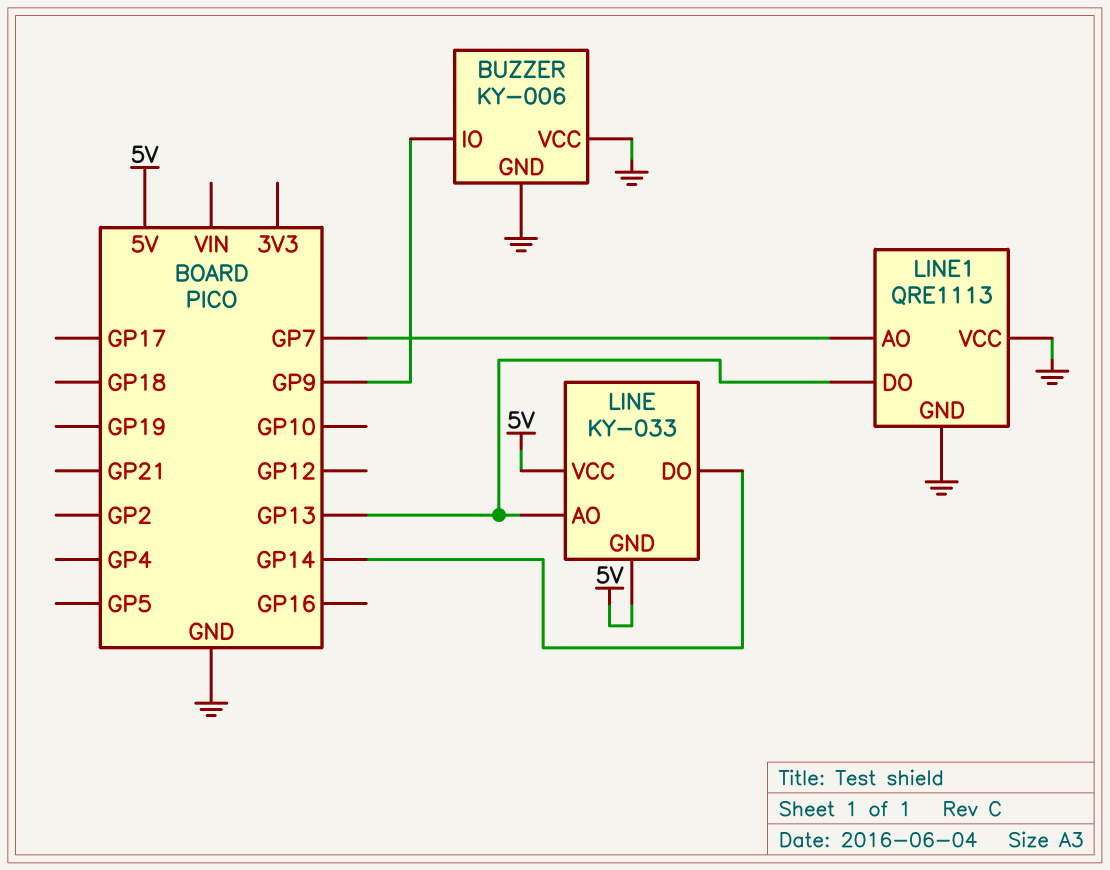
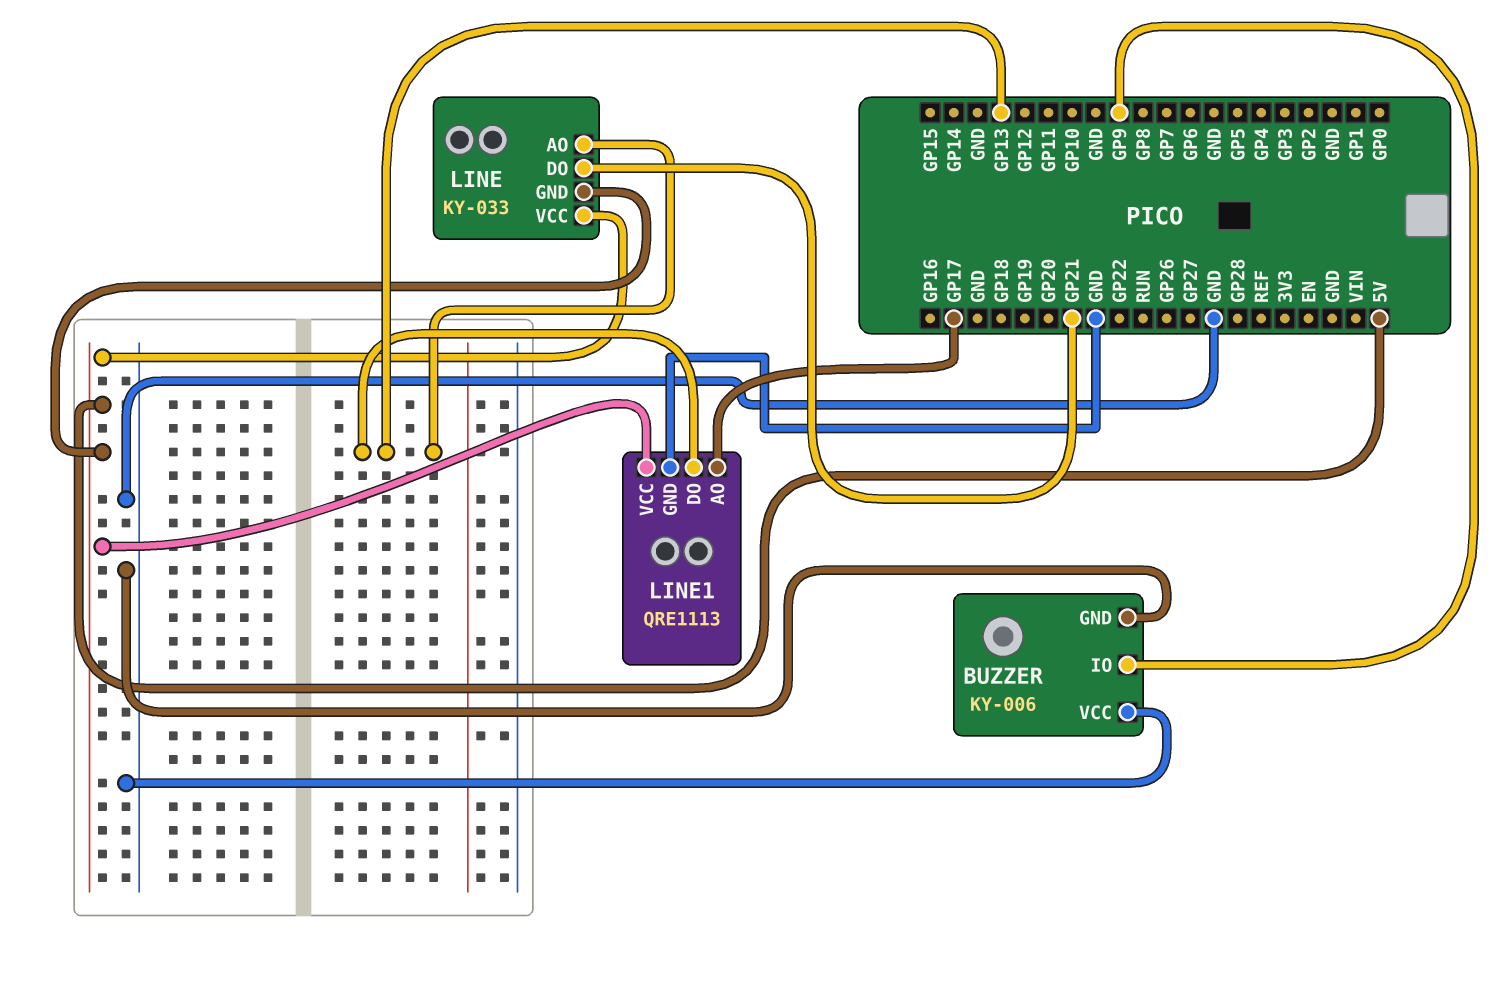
LINE pin DO: GP14 -> GP21
LINE1 pin AO: GP7 -> GP17
LINE1 pin VCC: GND -> 5V

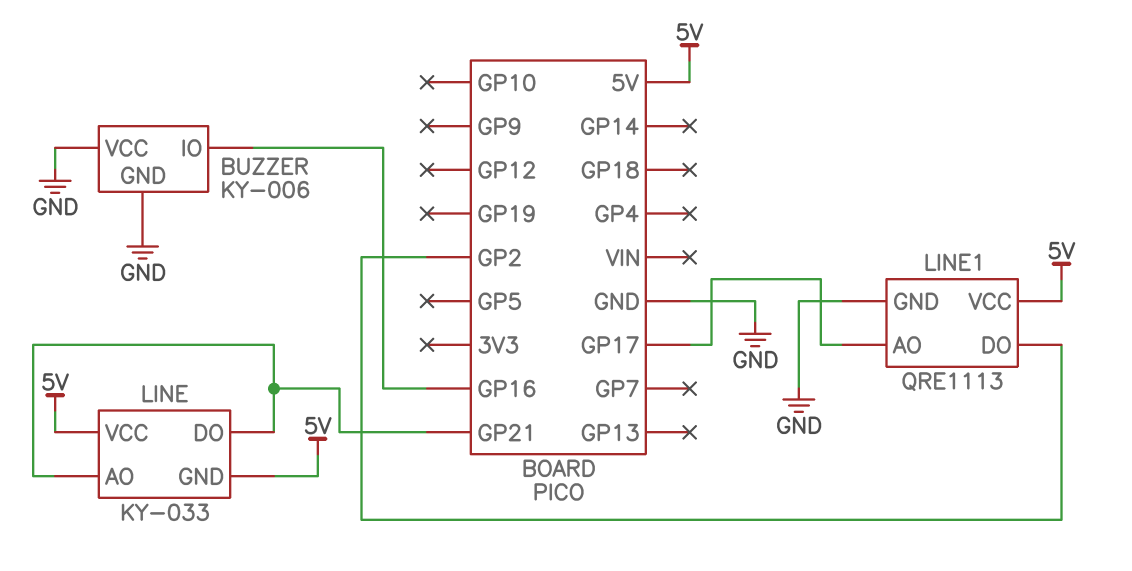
BUZZER pin IO: GP9 -> GP16
LINE pin AO: GP13 -> GP21
LINE1 pin DO: GP13 -> GP2

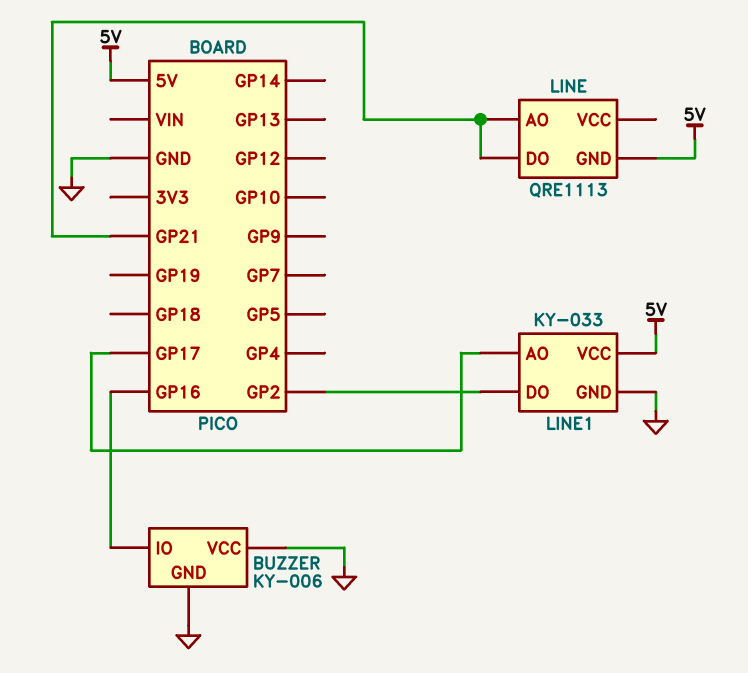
LINE: KY-033 -> QRE1113
LINE pin VCC: 5V -> none
LINE1: QRE1113 -> KY-033

